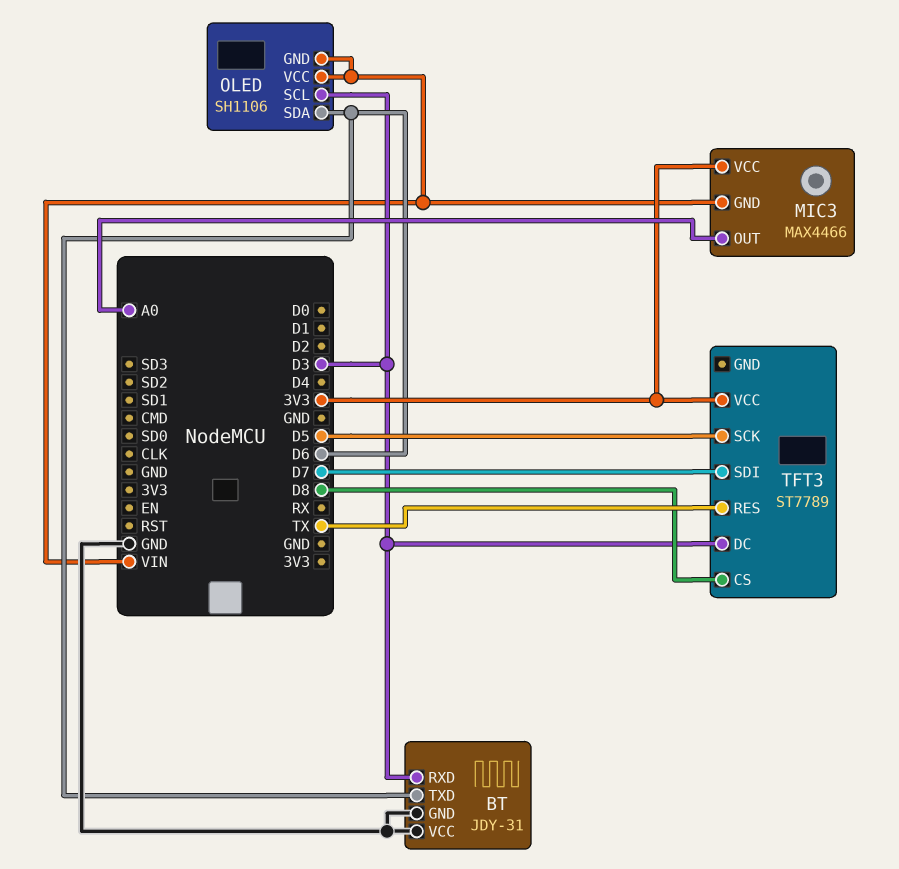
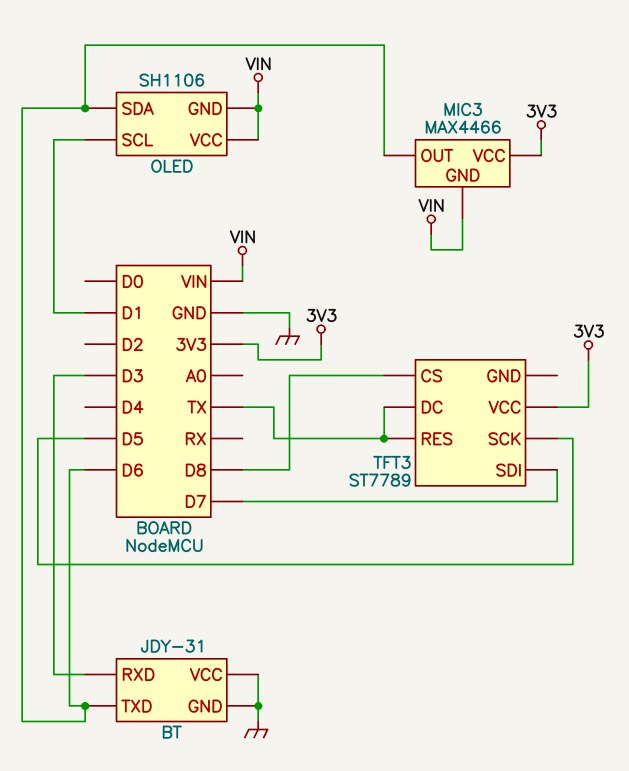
MIC3 pin OUT: A0 -> D6
OLED pin SCL: D3 -> D1
TFT3 pin DC: D3 -> TX

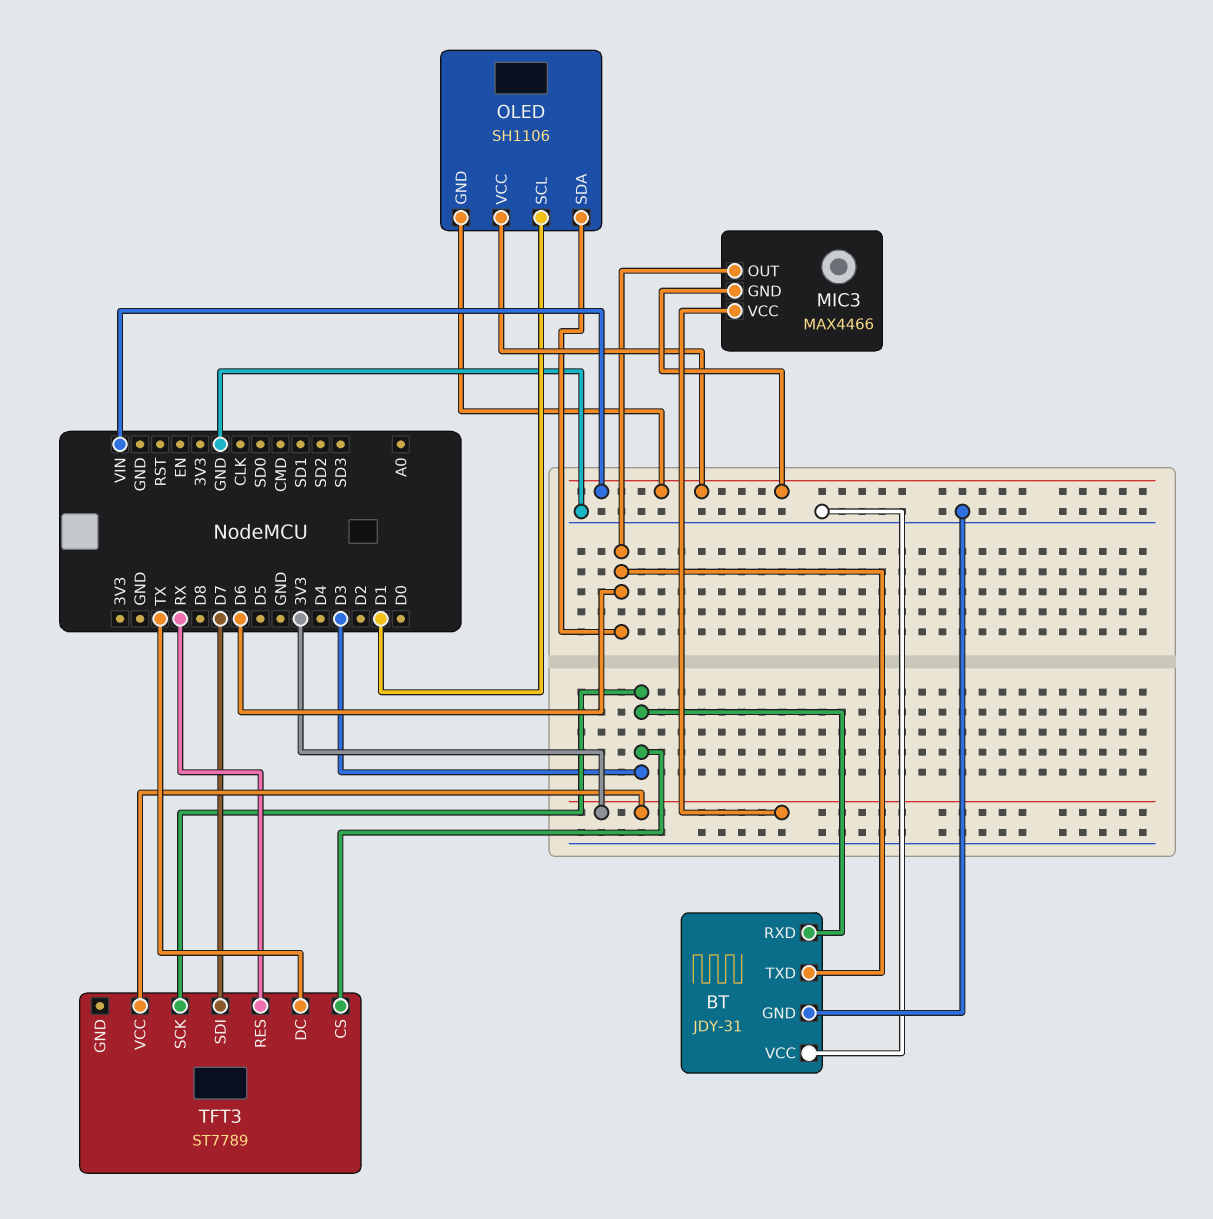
TFT3 pin CS: D8 -> D3
TFT3 pin RES: TX -> RX
TFT3 pin SCK: D5 -> D3

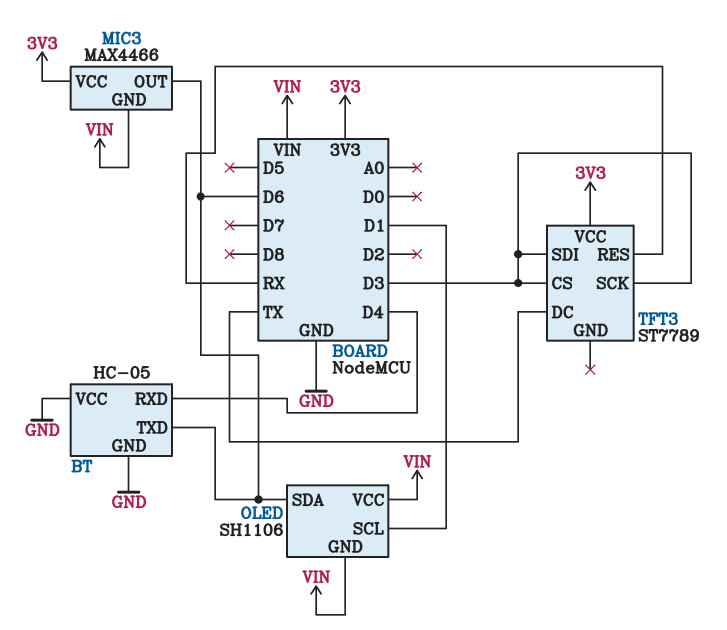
BT: JDY-31 -> HC-05
BT pin RXD: D3 -> D4
TFT3 pin SDI: D7 -> D3

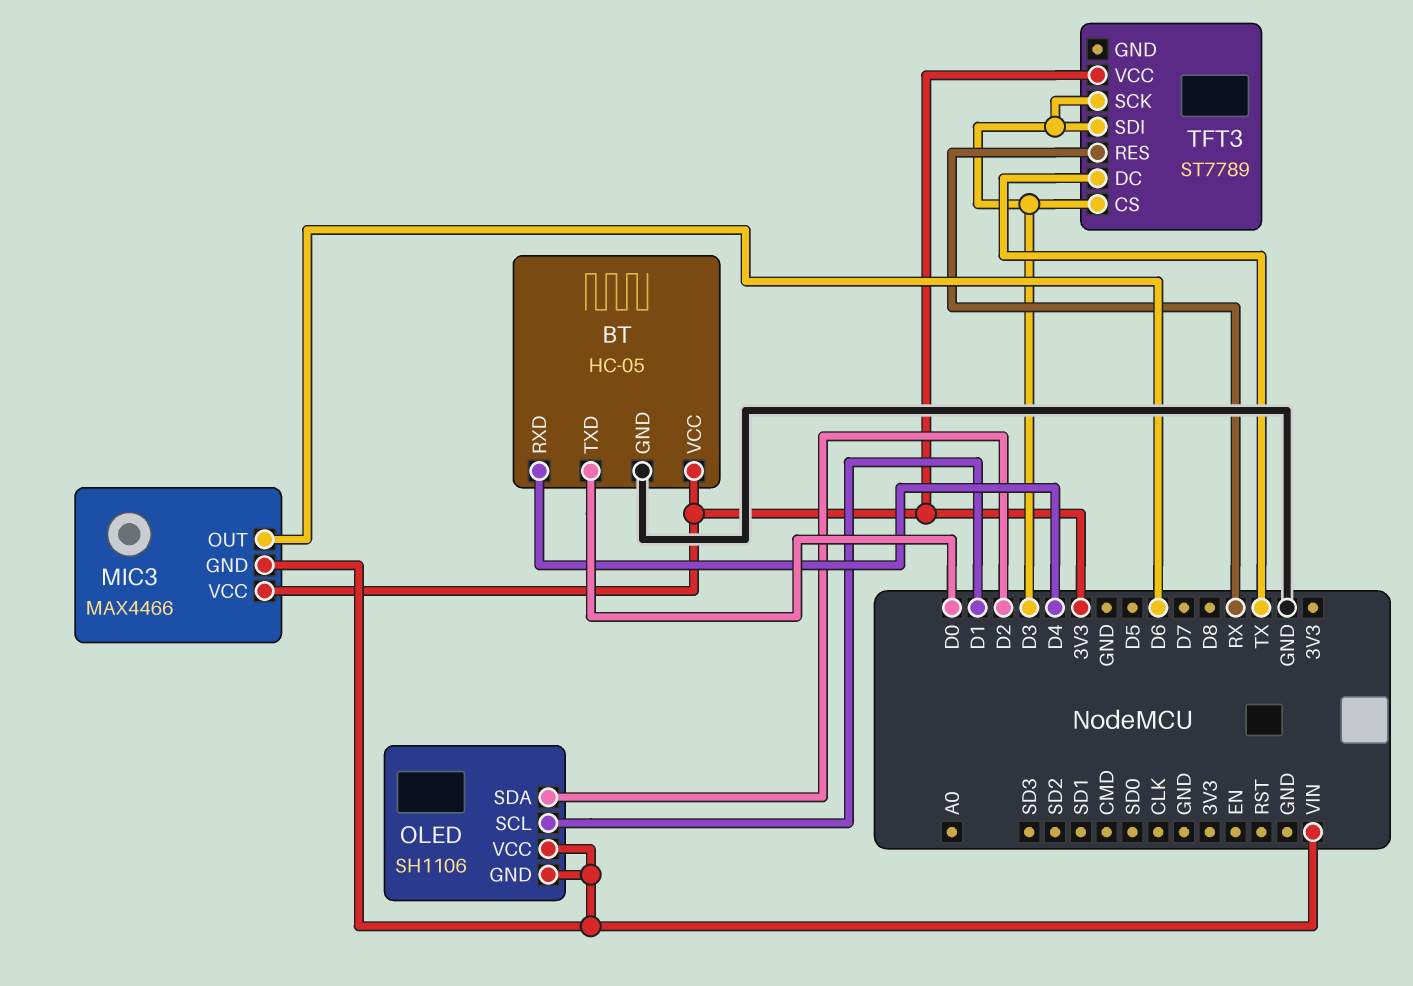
BT pin TXD: D6 -> D0
BT pin VCC: GND -> 3V3
OLED pin SDA: D6 -> D2

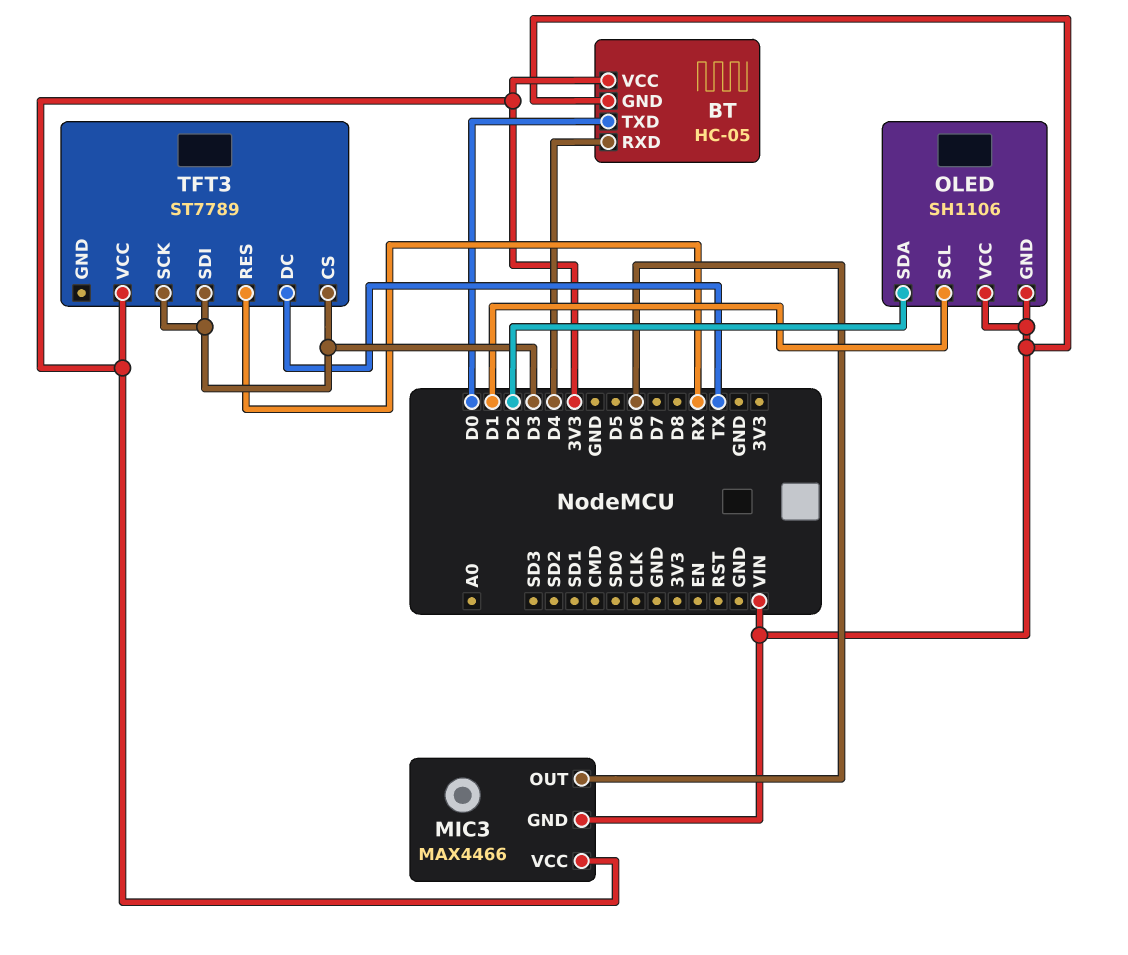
BT pin GND: GND -> VIN

